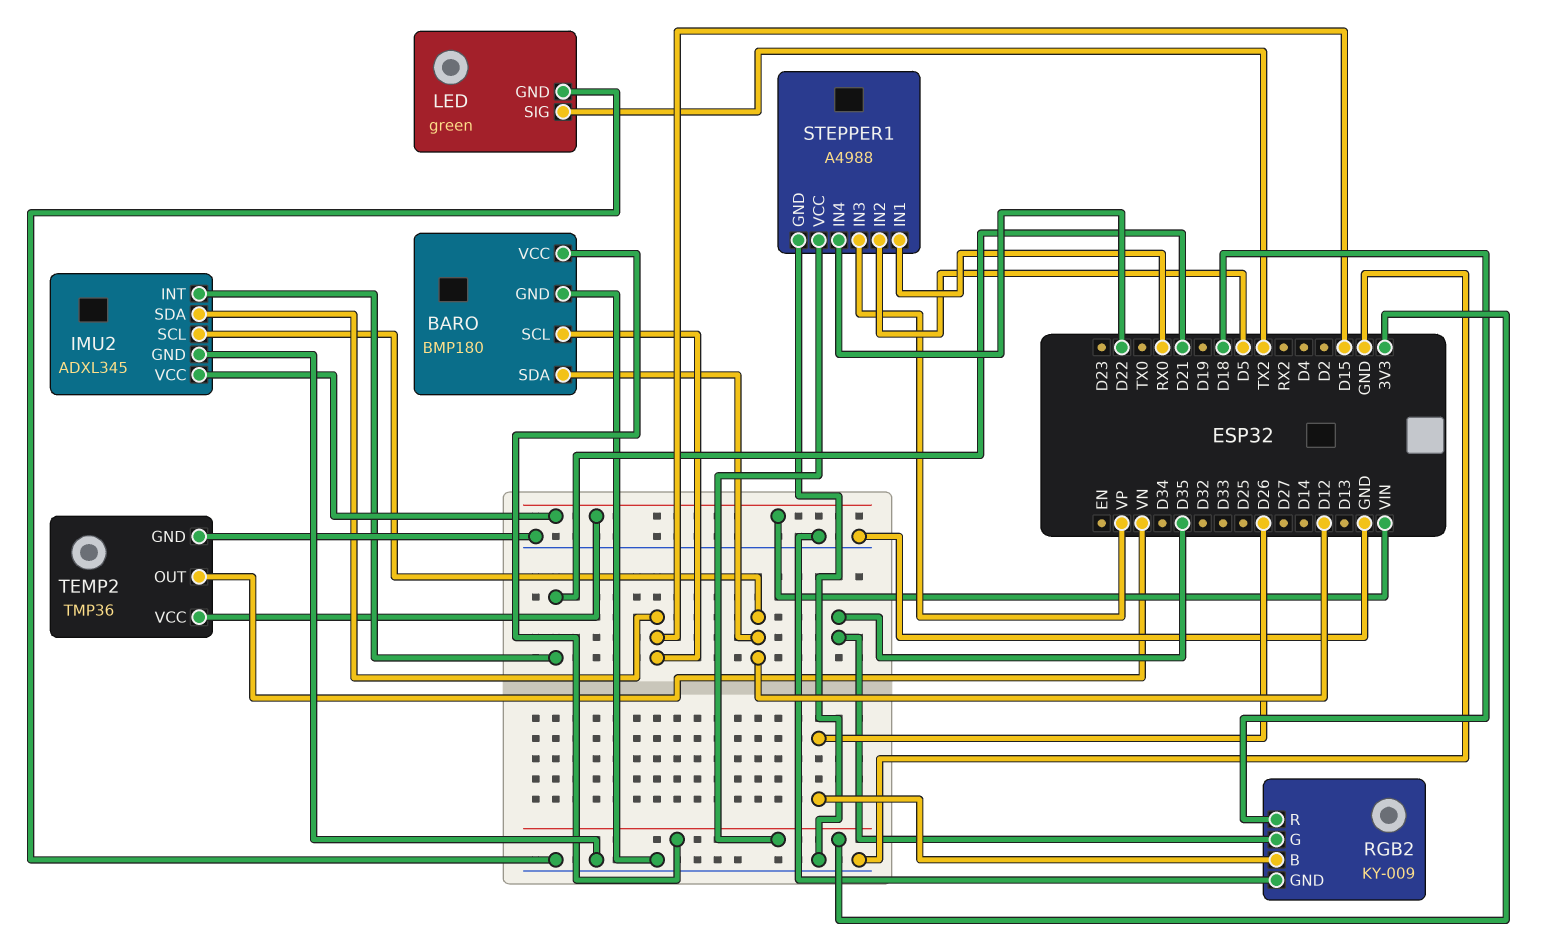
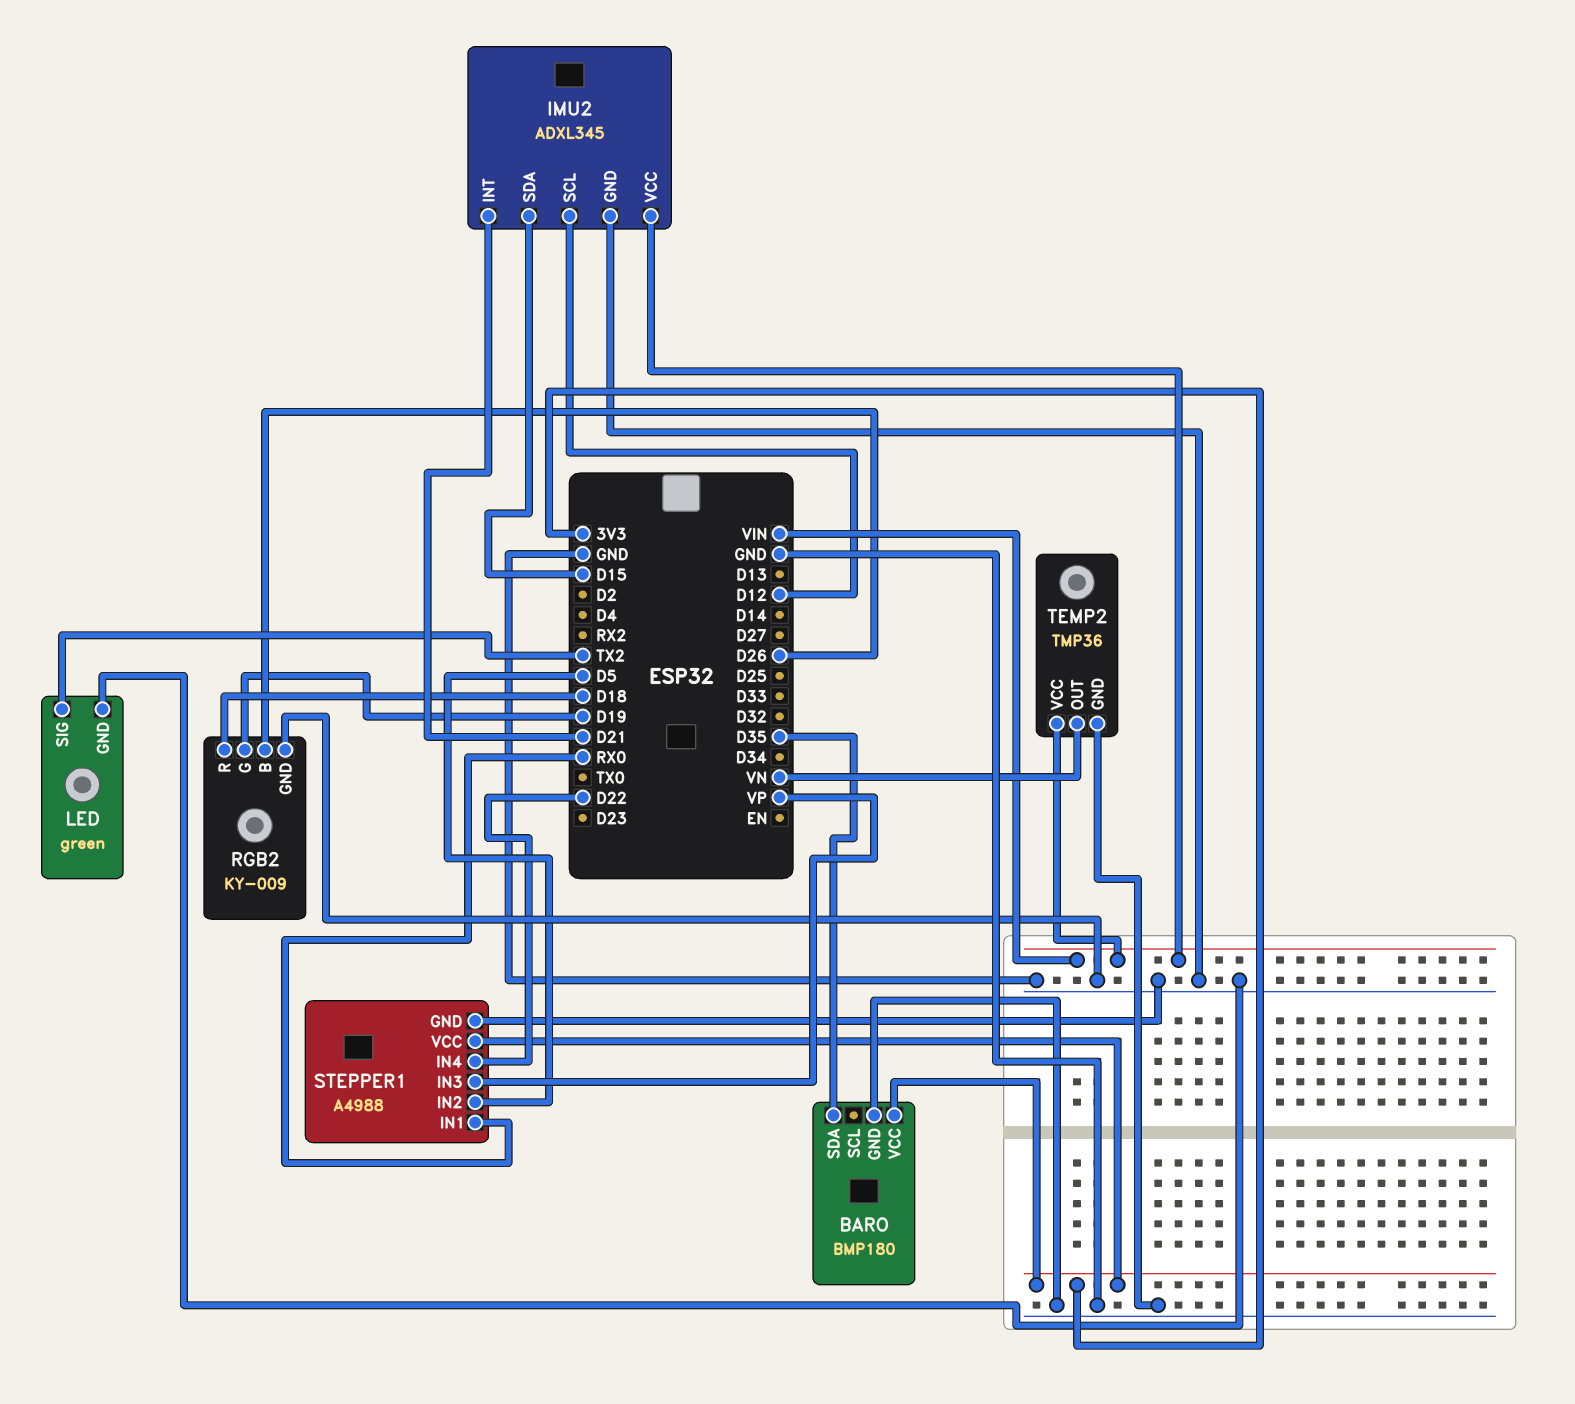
BARO pin SCL: D15 -> none
BARO pin SDA: D12 -> D35
RGB2 pin G: D35 -> D19

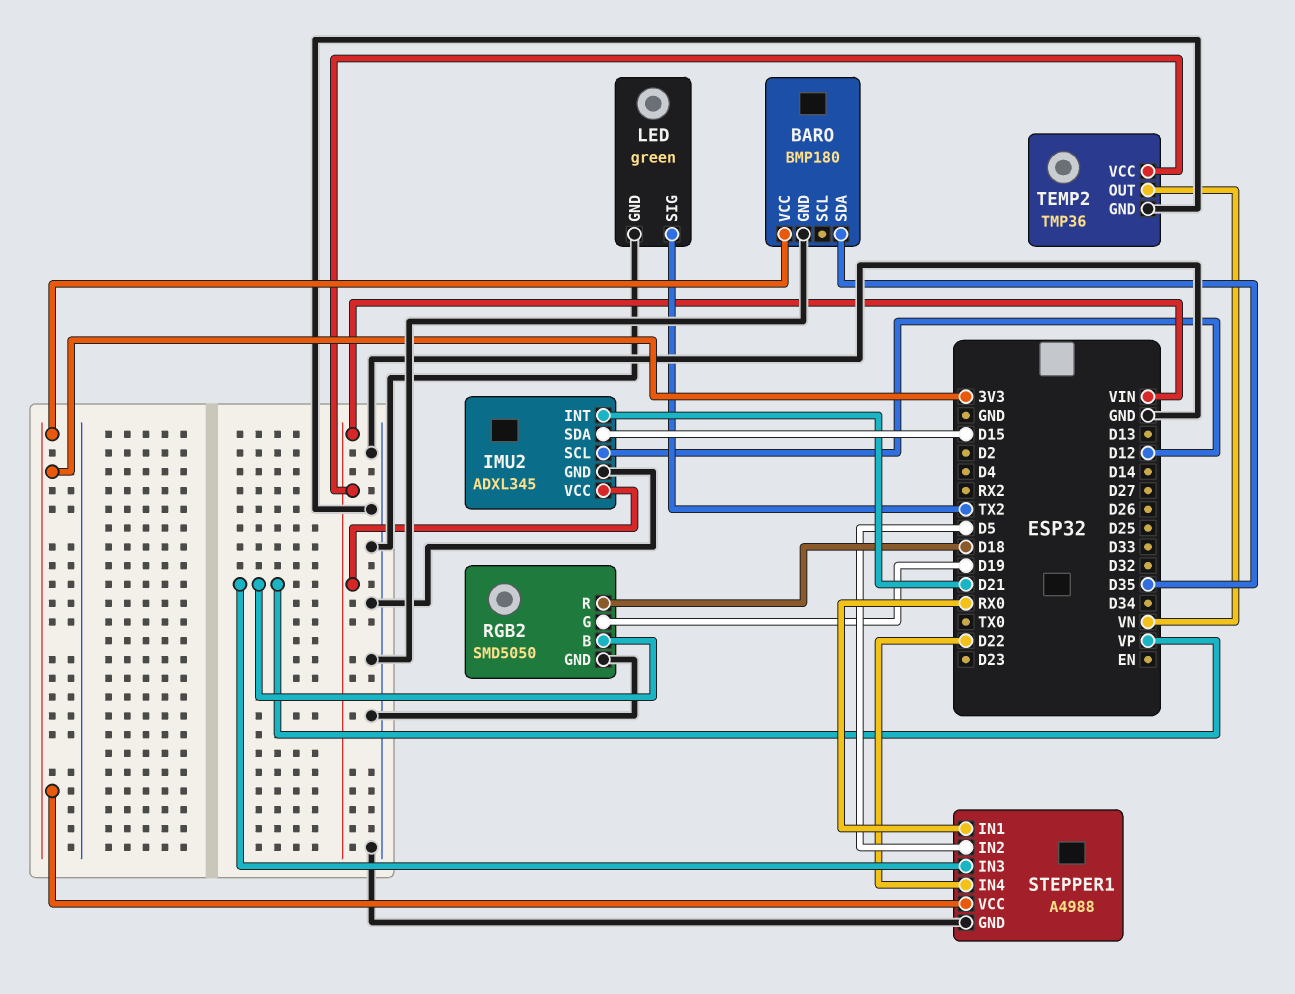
RGB2: KY-009 -> SMD5050
RGB2 pin B: D26 -> VP

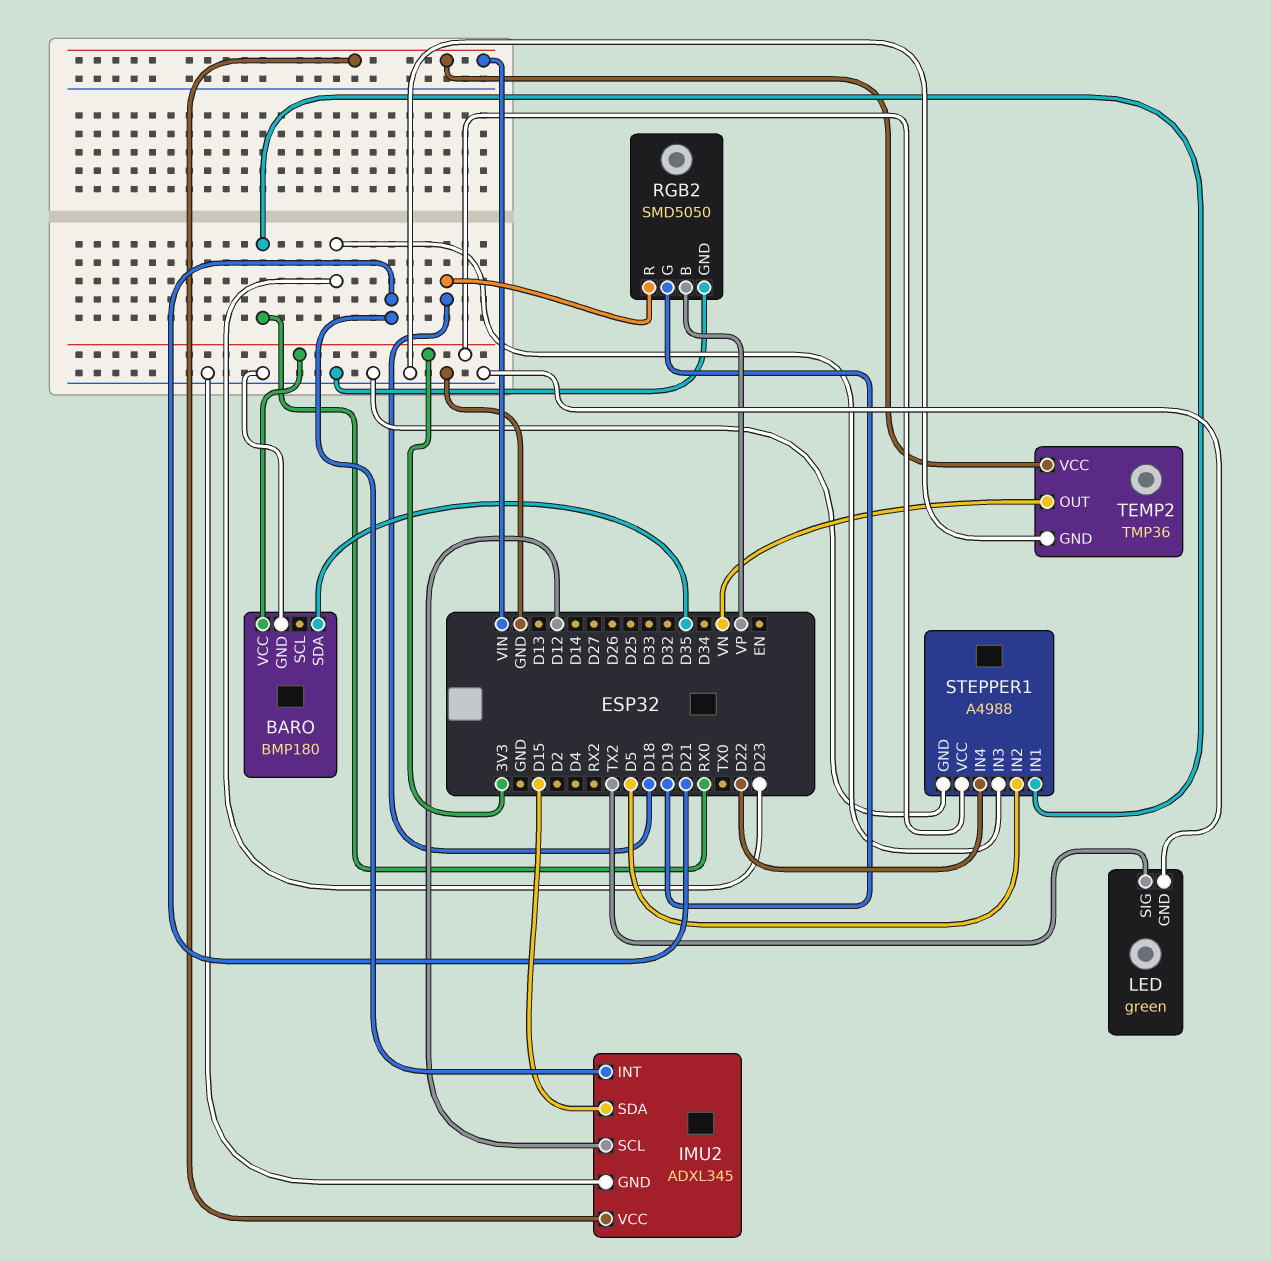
STEPPER1 pin IN3: VP -> D23

